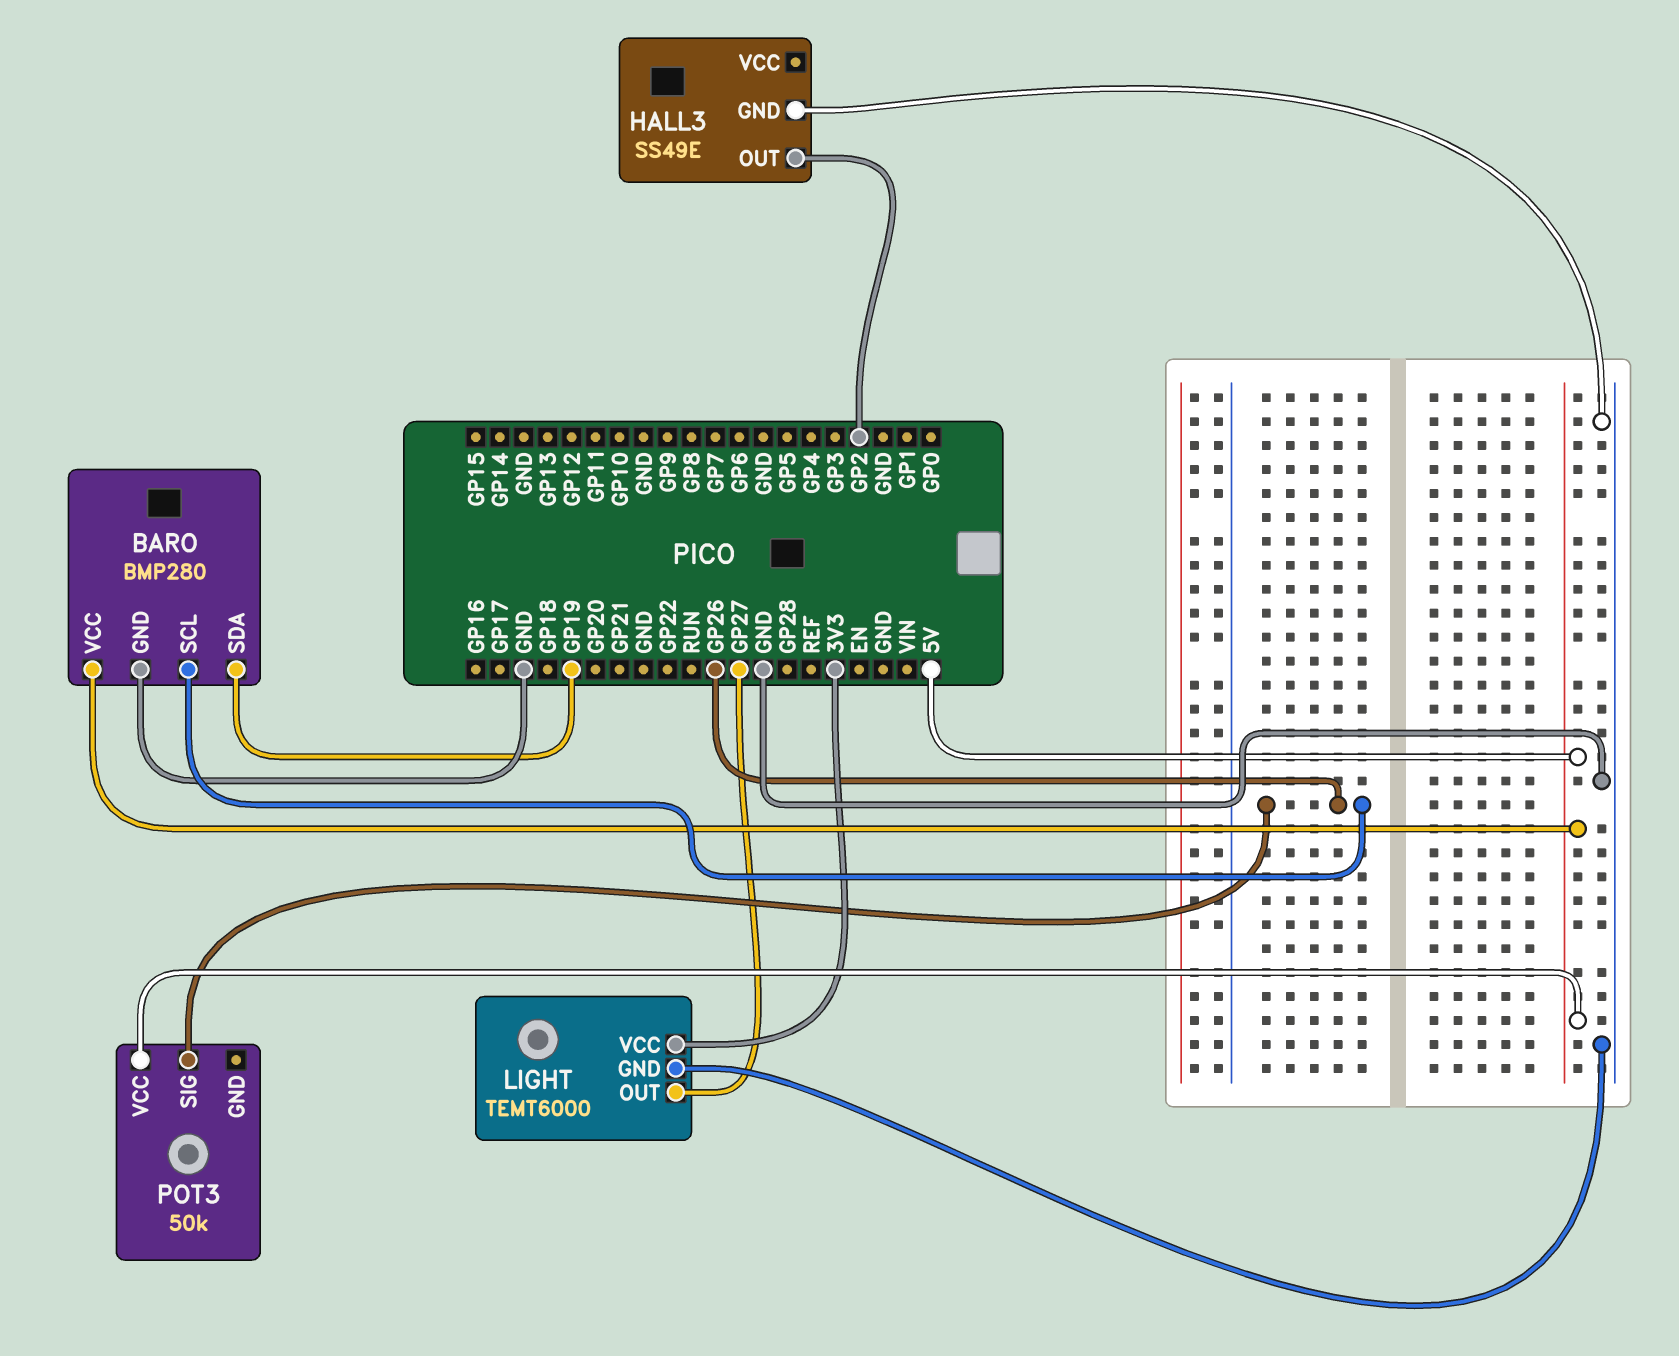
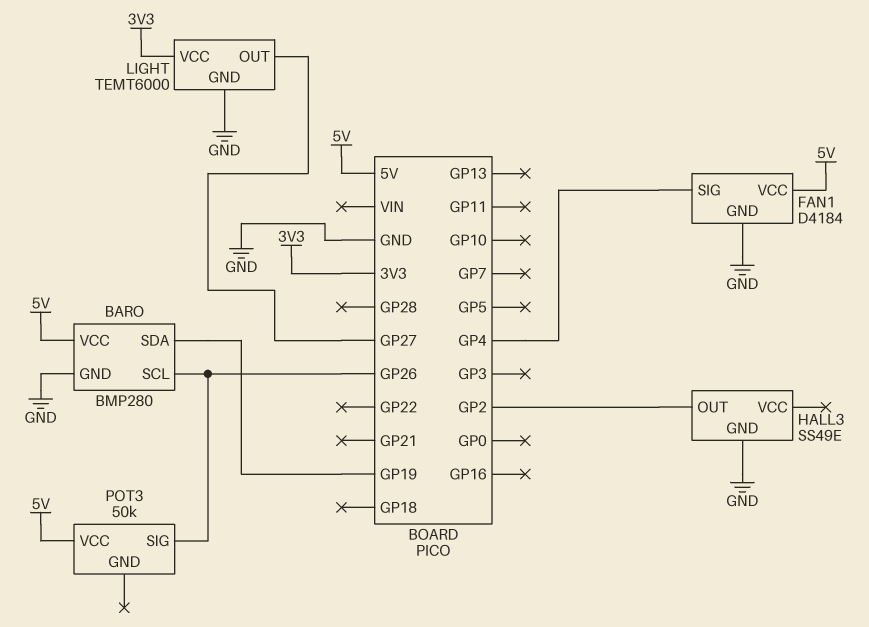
FAN1: none -> D4184
FAN1 pin GND: none -> GND
FAN1 pin SIG: none -> GP4
FAN1 pin VCC: none -> 5V

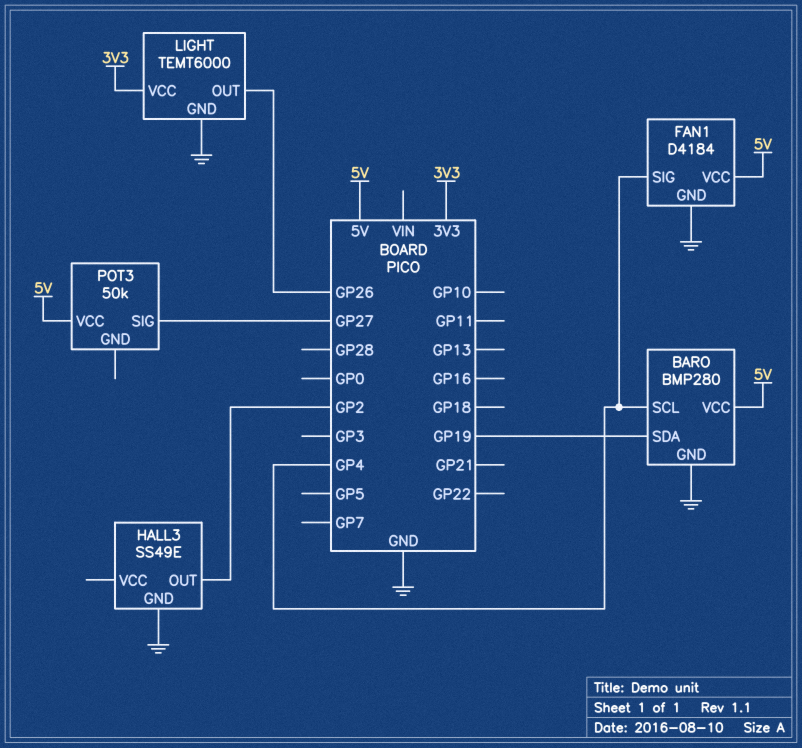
BARO pin SCL: GP26 -> GP4
LIGHT pin OUT: GP27 -> GP26
POT3 pin SIG: GP26 -> GP27

